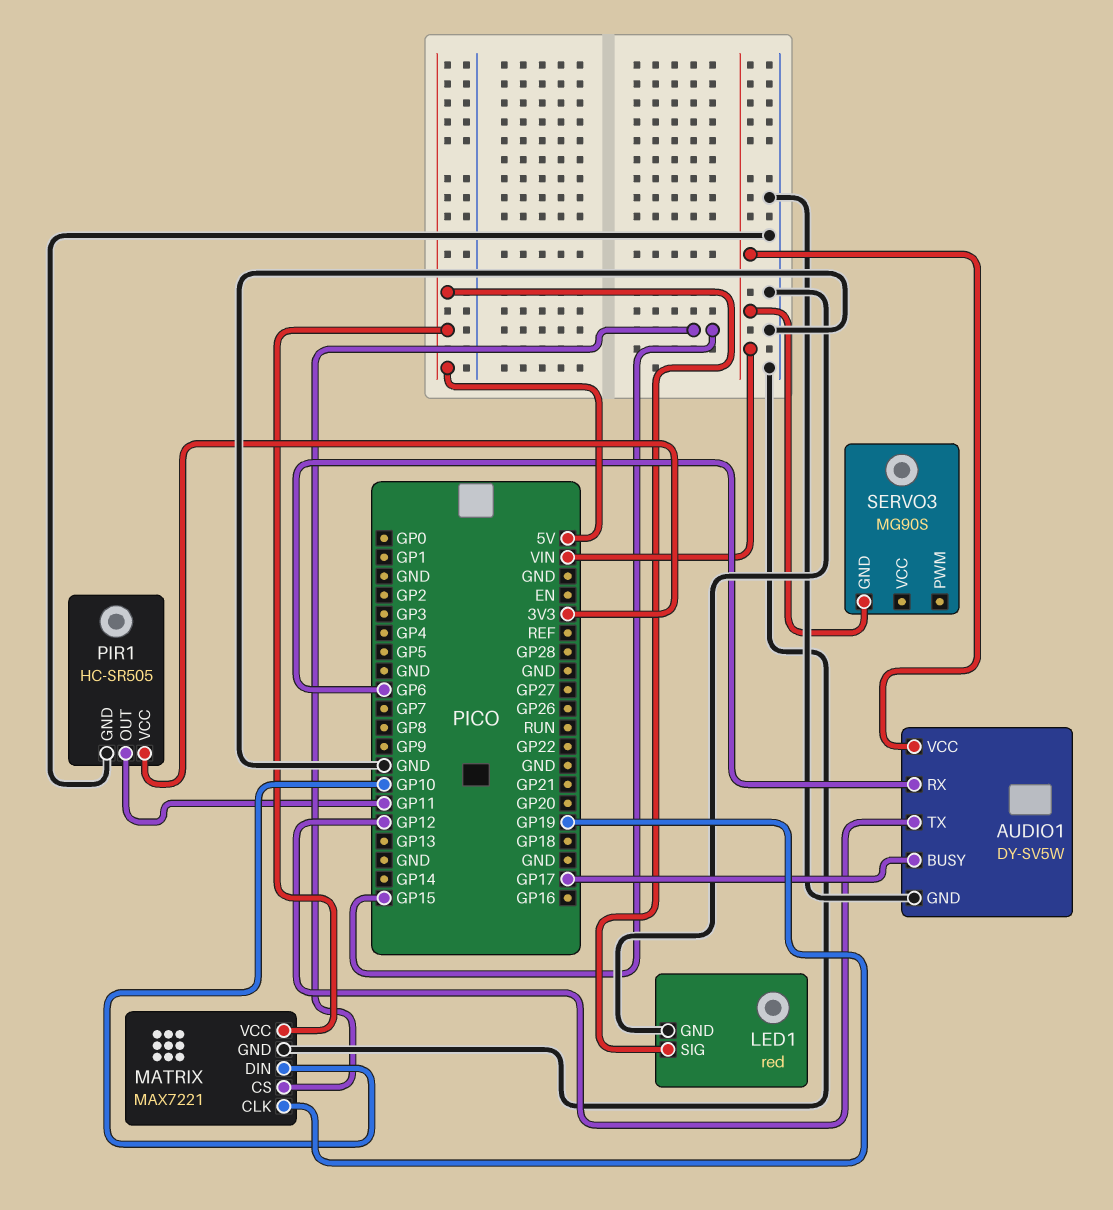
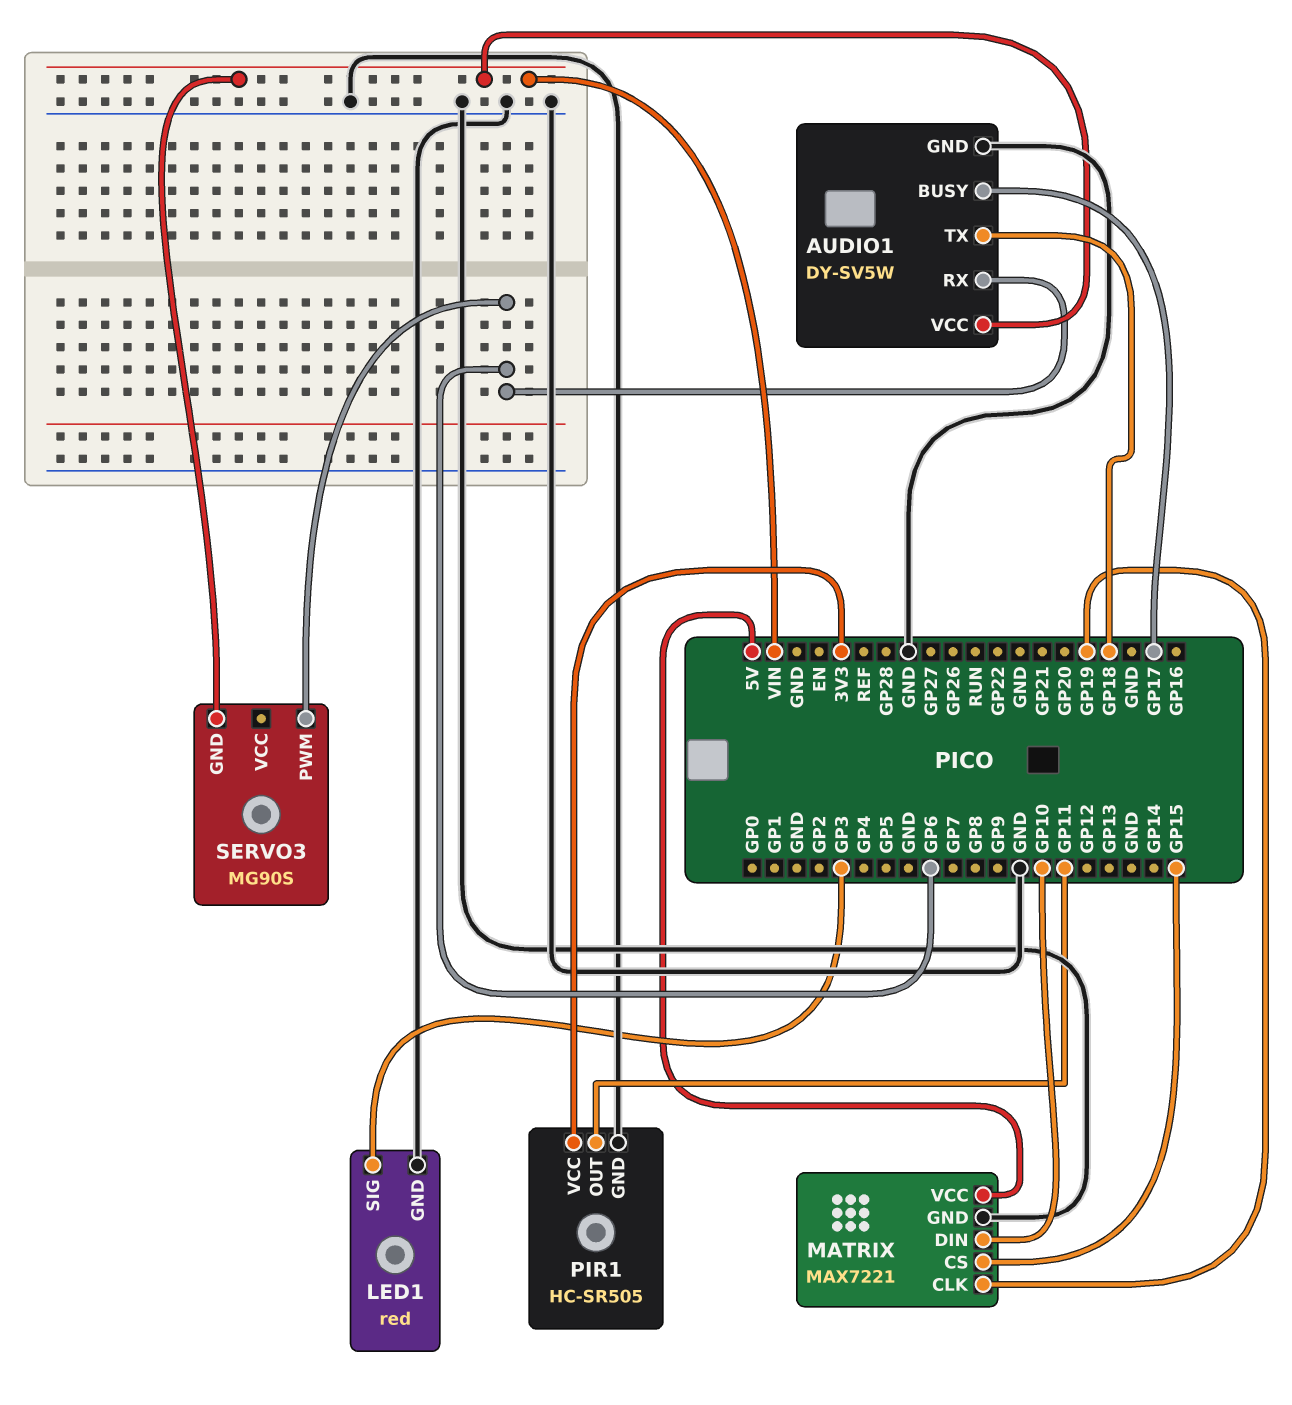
AUDIO1 pin TX: GP12 -> GP18
LED1 pin SIG: 5V -> GP3
SERVO3 pin PWM: none -> GP6

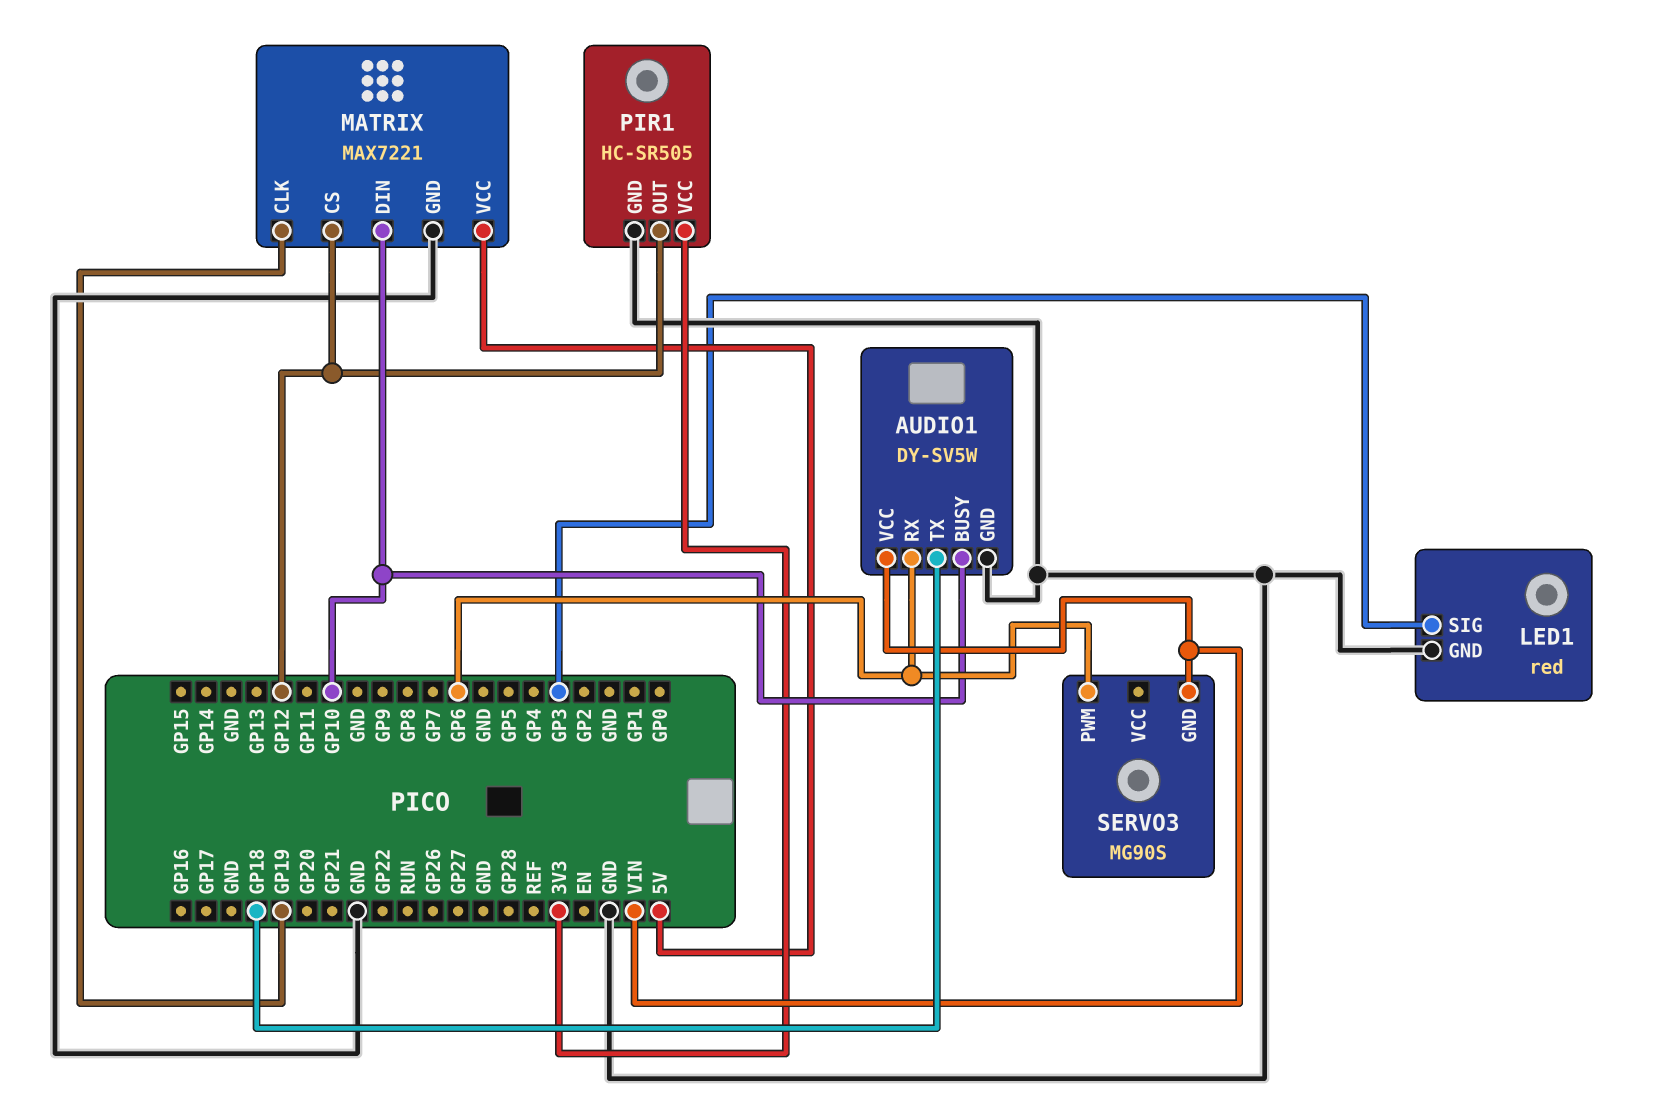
AUDIO1 pin BUSY: GP17 -> GP10
MATRIX pin CS: GP15 -> GP12
PIR1 pin OUT: GP11 -> GP12

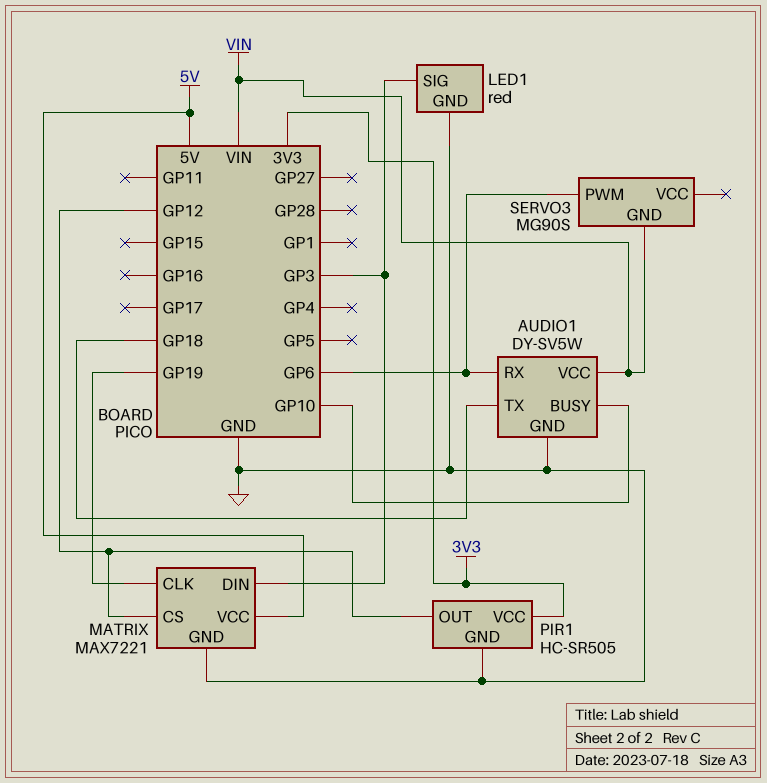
MATRIX pin DIN: GP10 -> GP3

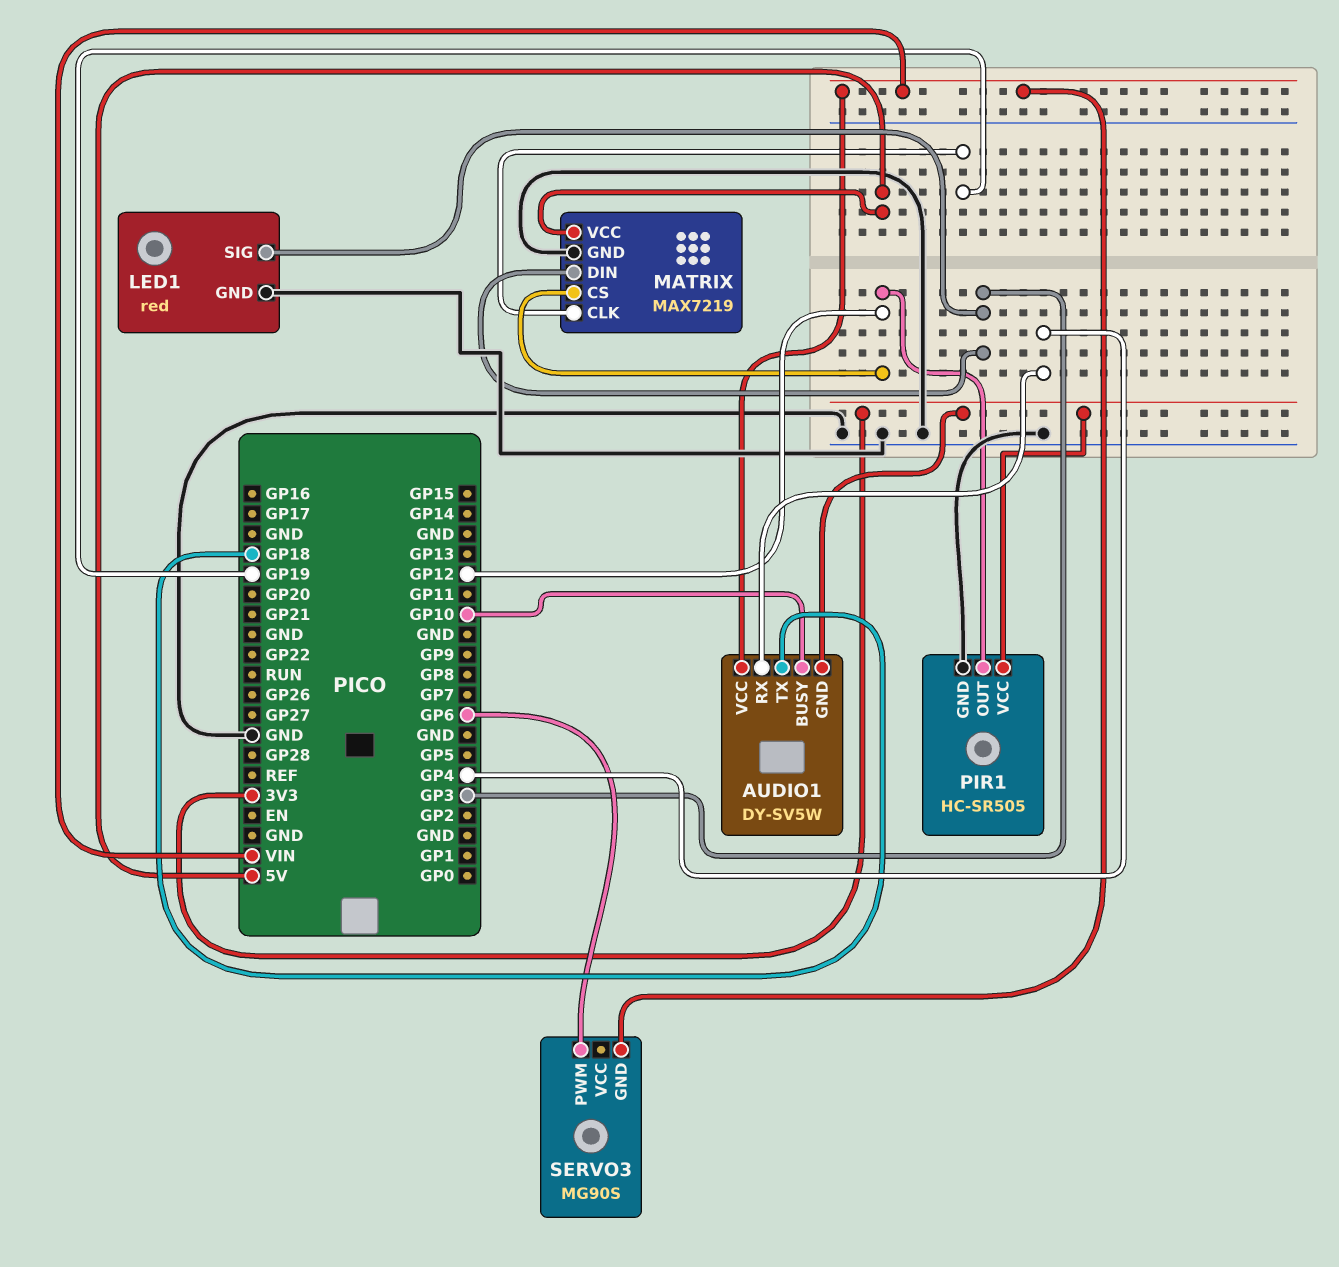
AUDIO1 pin GND: GND -> 3V3
AUDIO1 pin RX: GP6 -> GP4
MATRIX: MAX7221 -> MAX7219

